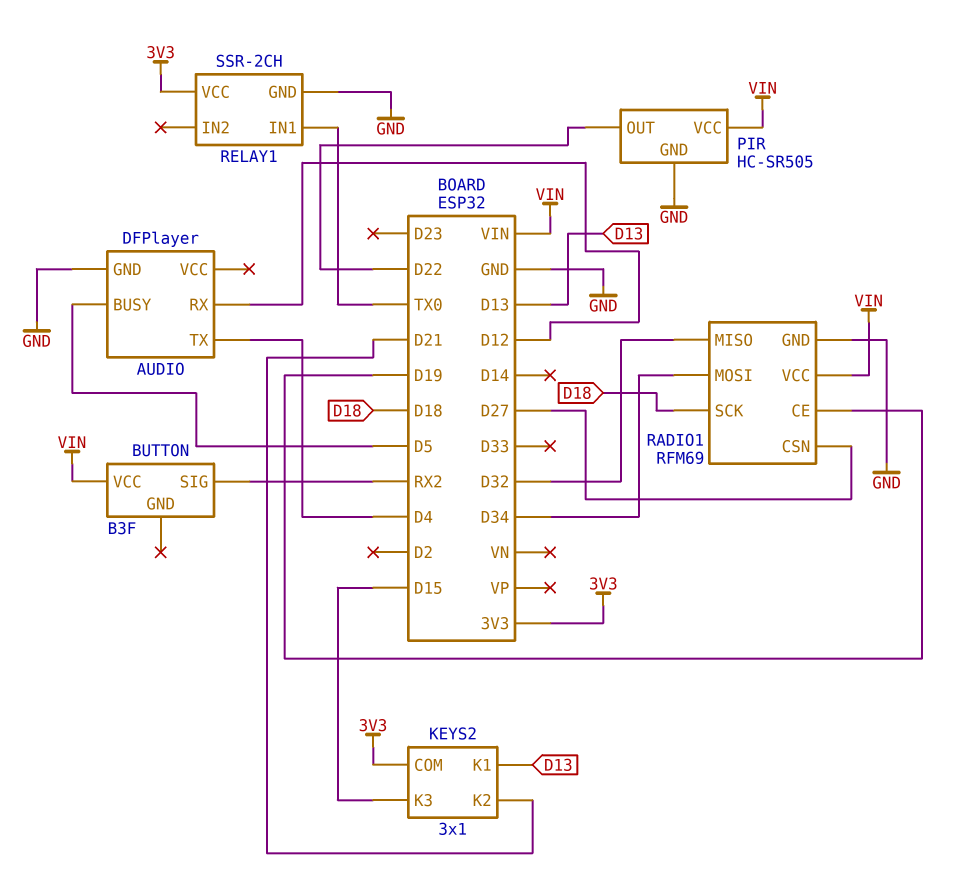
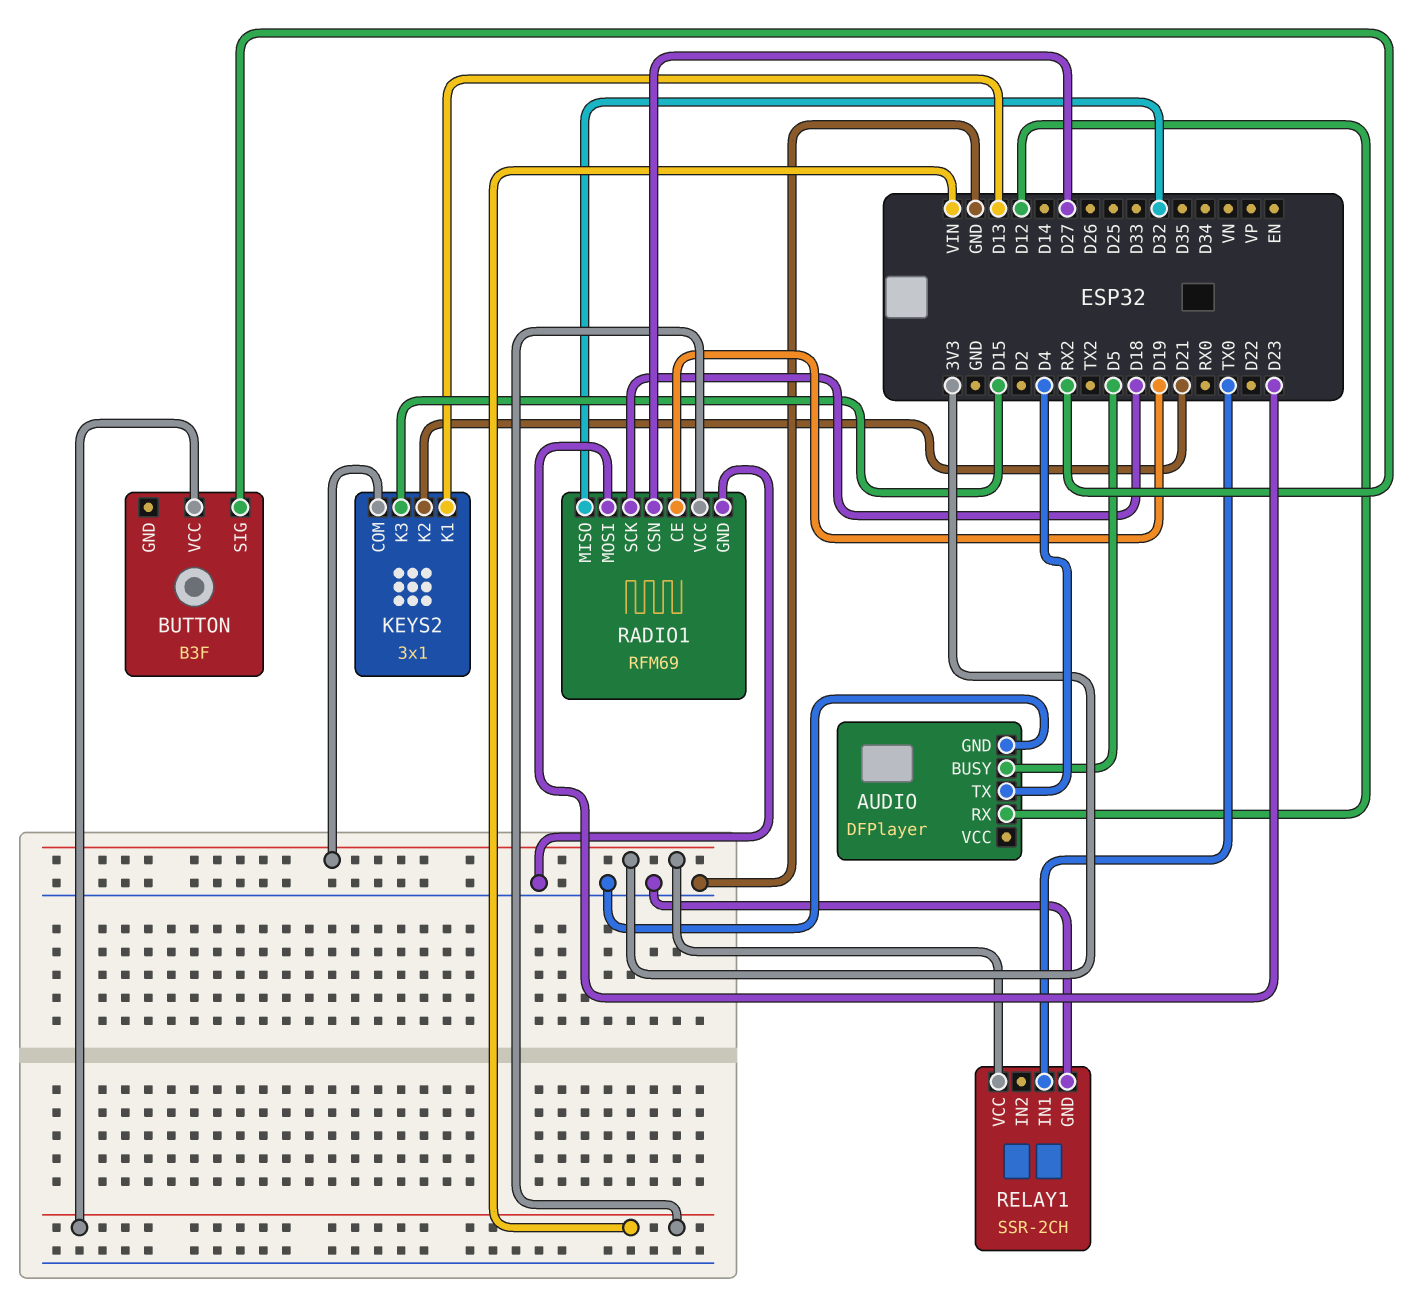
PIR: HC-SR505 -> none
PIR pin GND: GND -> none
PIR pin OUT: D22 -> none
PIR pin VCC: VIN -> none
RADIO1 pin MOSI: D34 -> D23

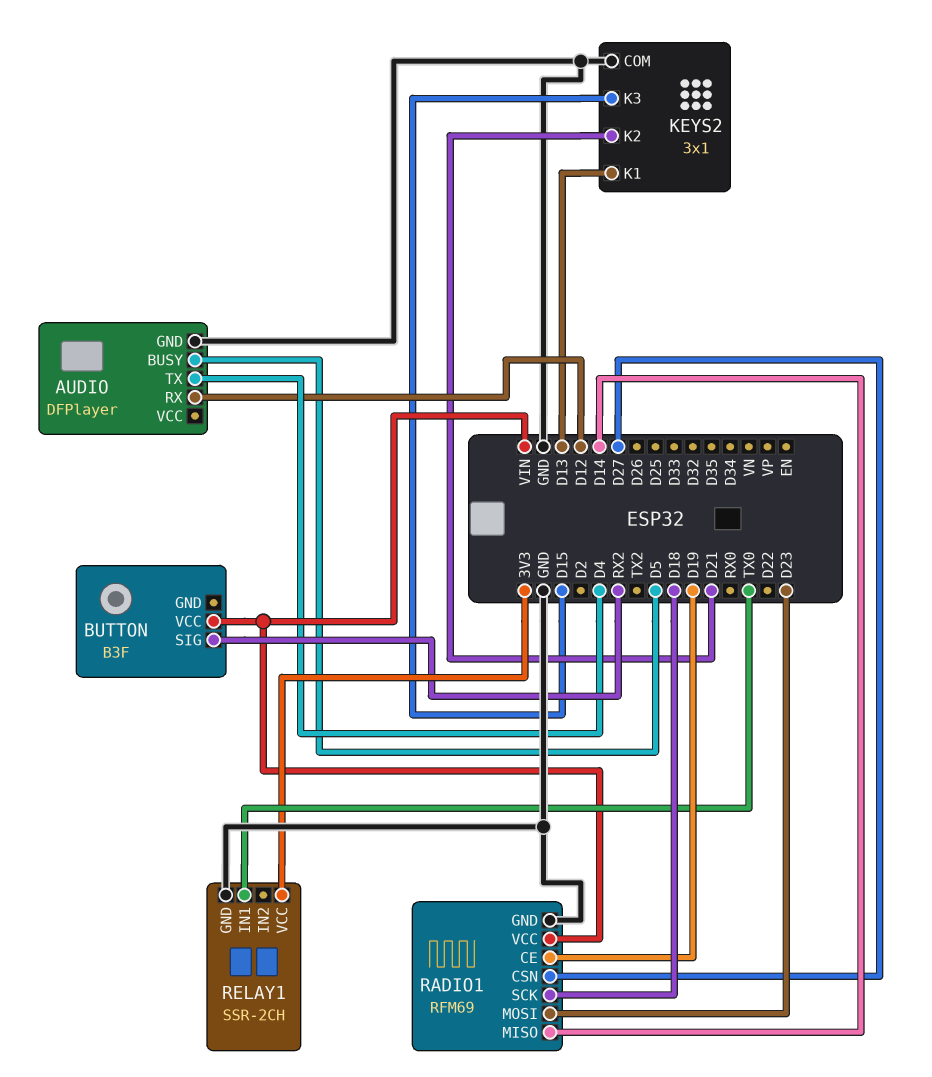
KEYS2 pin COM: 3V3 -> GND
RADIO1 pin MISO: D32 -> D14

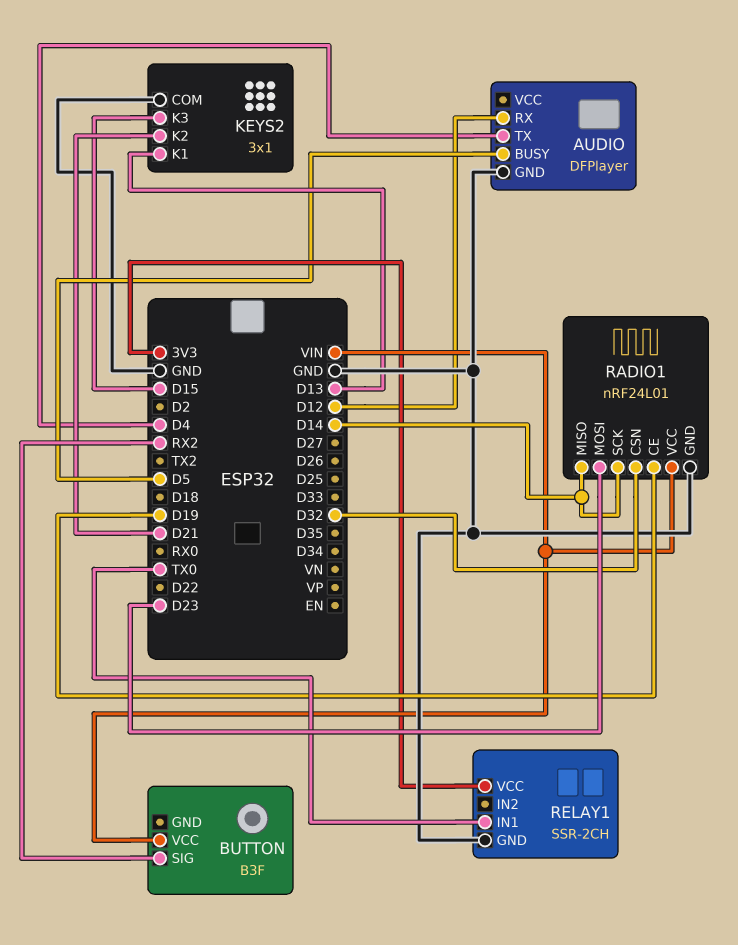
RADIO1: RFM69 -> nRF24L01
RADIO1 pin CSN: D27 -> D32
RADIO1 pin SCK: D18 -> D14

